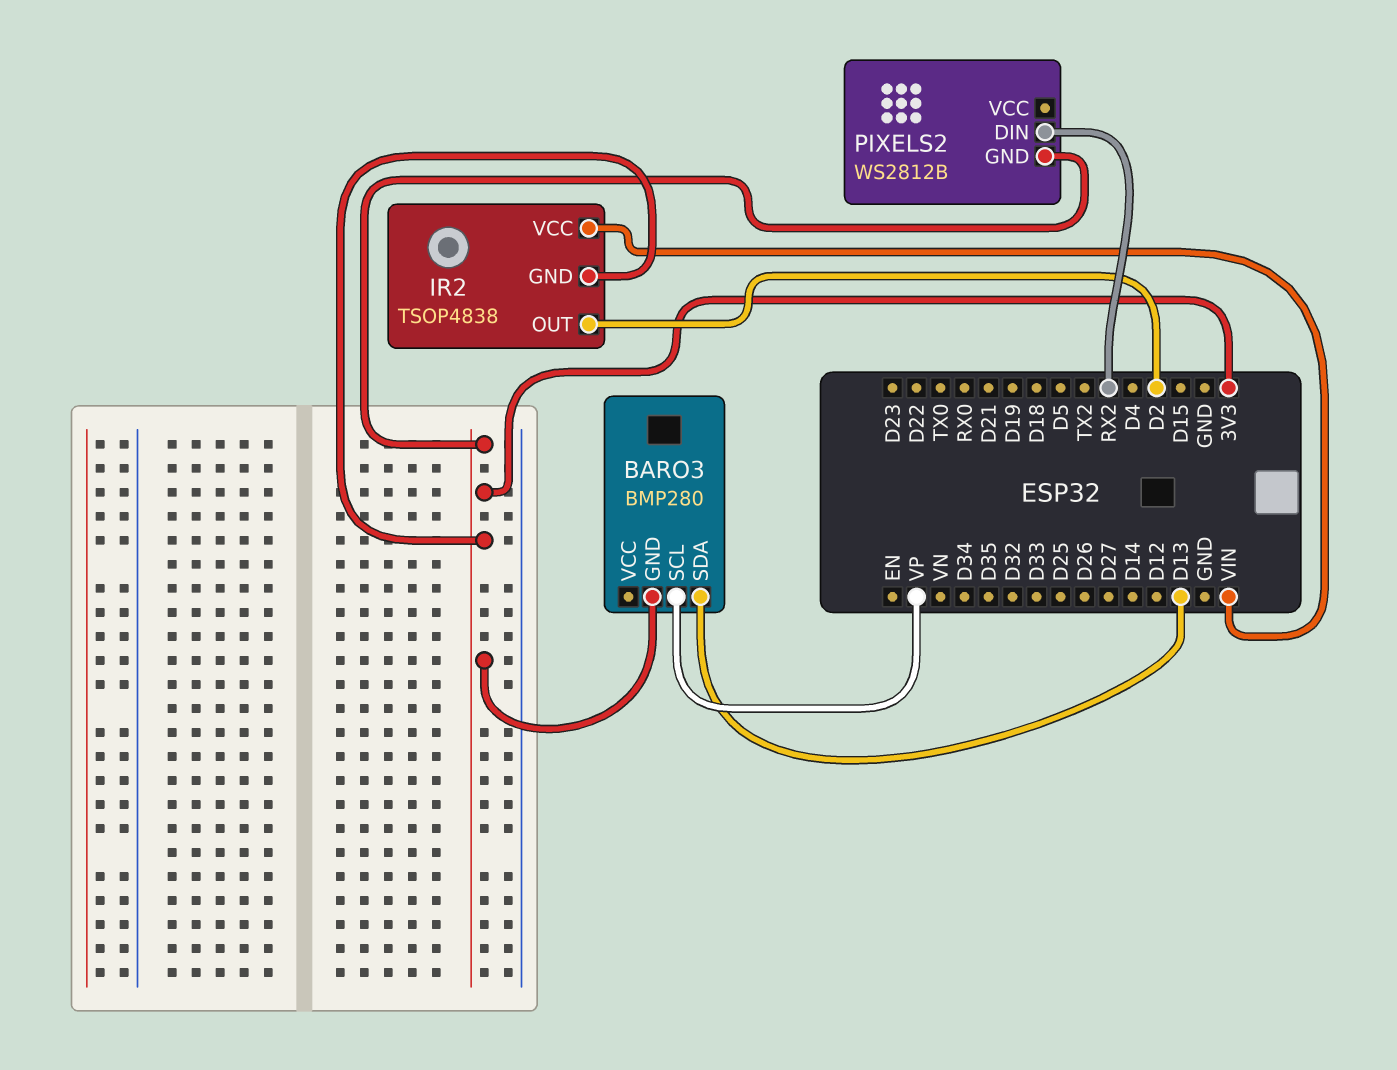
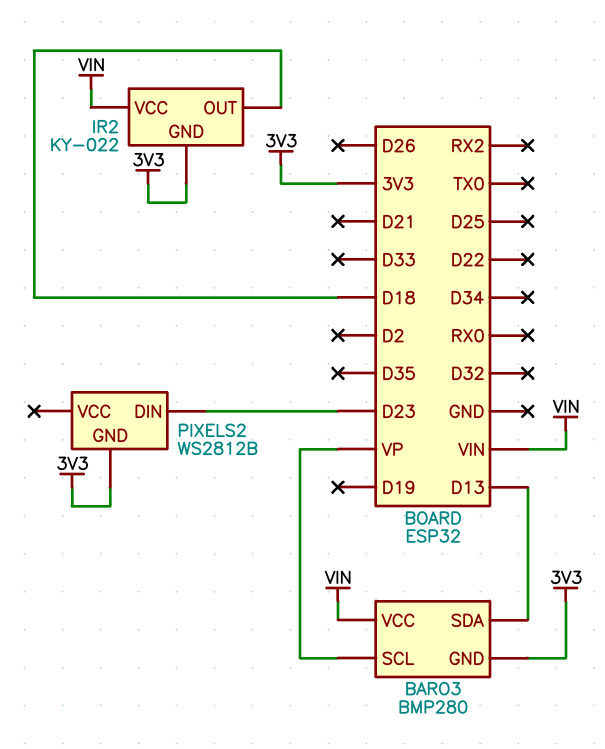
BARO3 pin VCC: none -> VIN
IR2: TSOP4838 -> KY-022
IR2 pin OUT: D2 -> D18
PIXELS2 pin DIN: RX2 -> D23

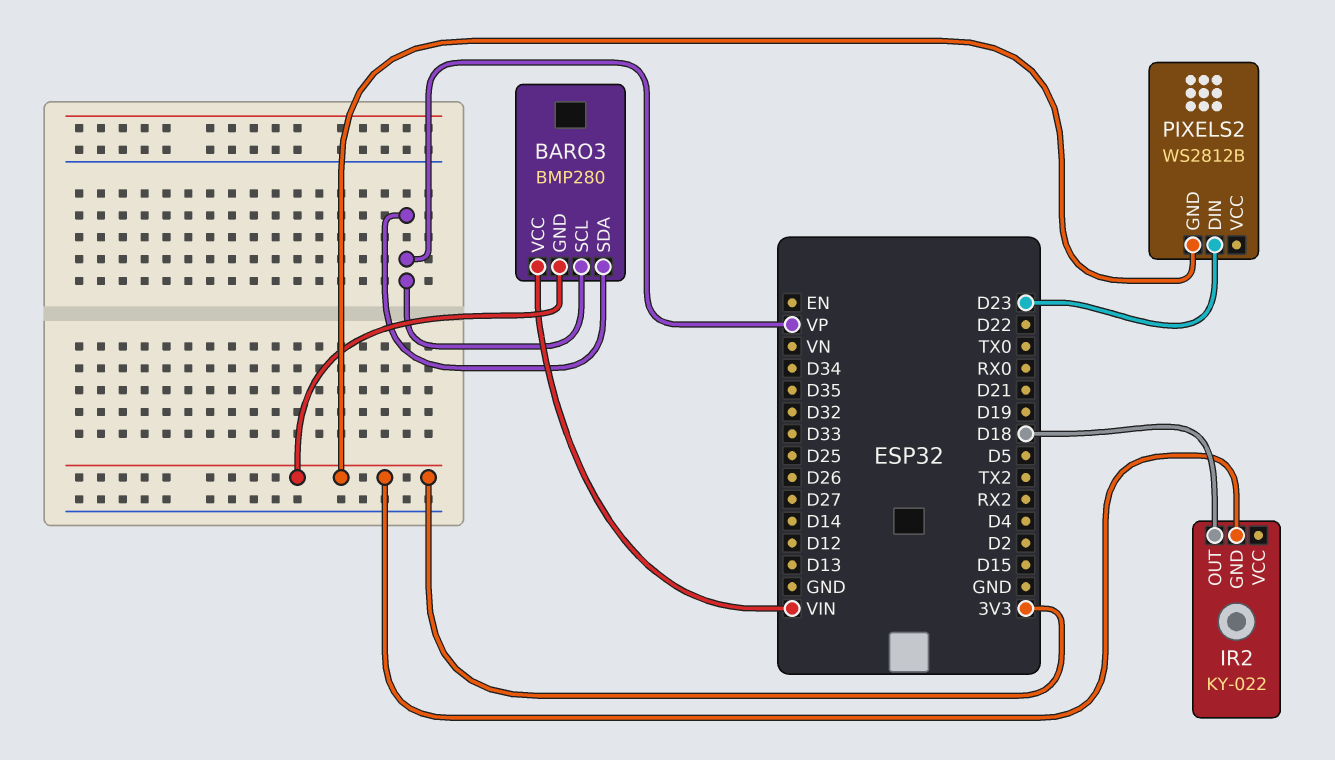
BARO3 pin SDA: D13 -> VP
IR2 pin VCC: VIN -> none

